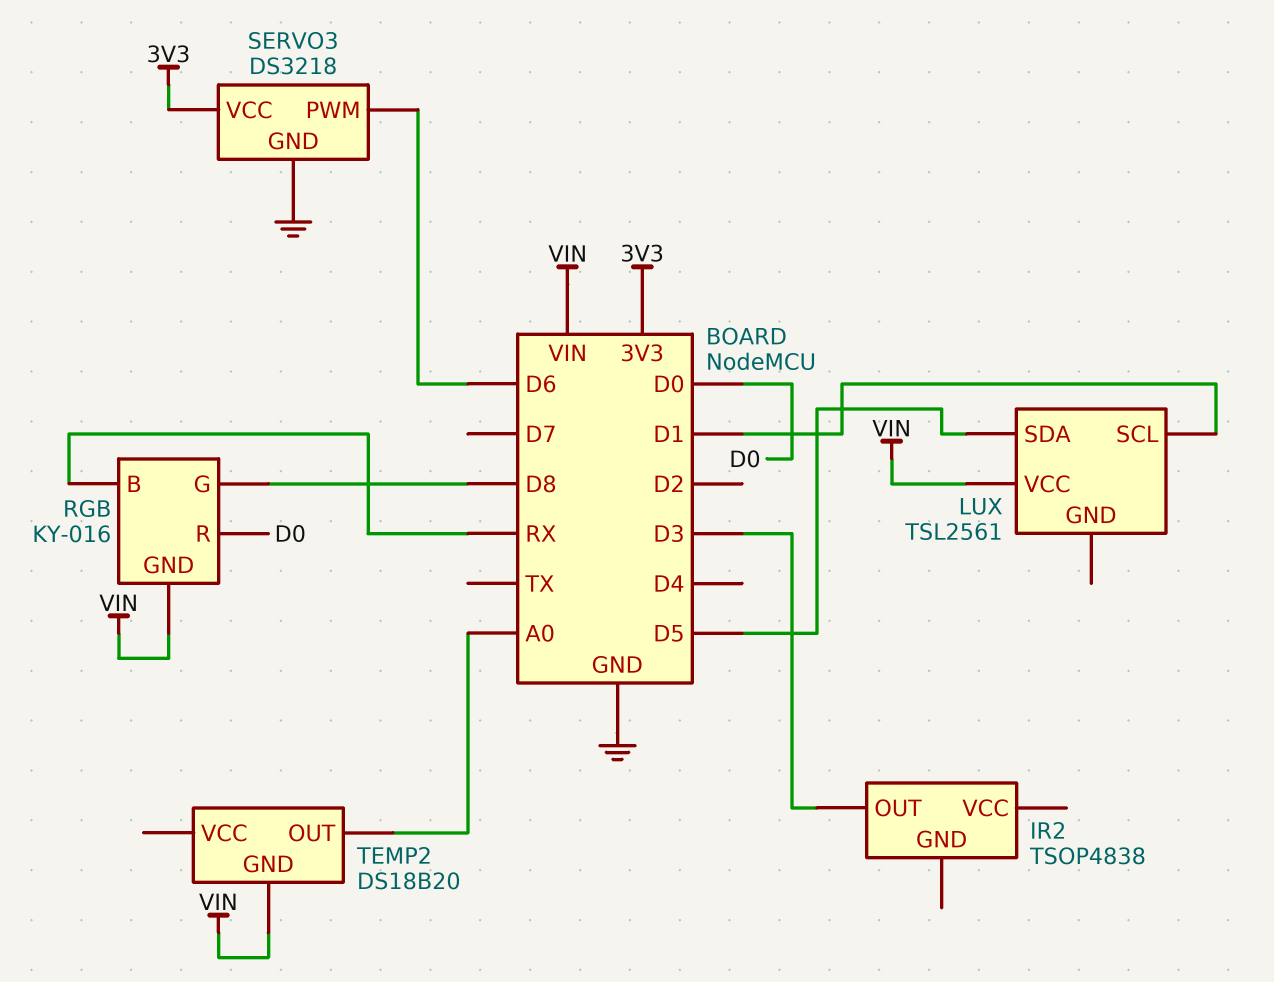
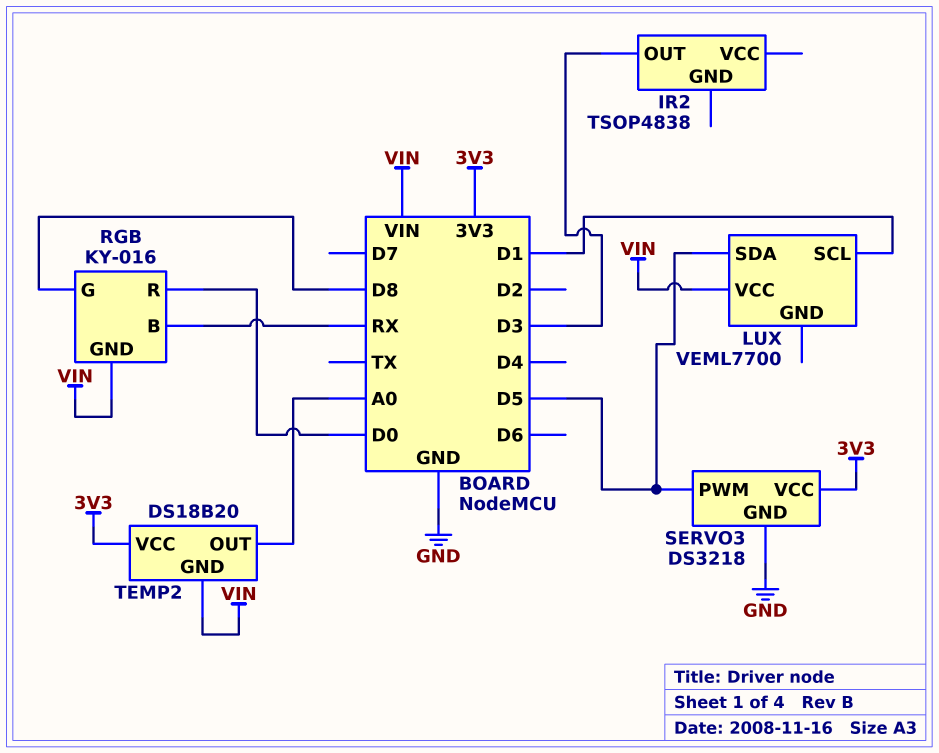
LUX: TSL2561 -> VEML7700
SERVO3 pin PWM: D6 -> D5
TEMP2 pin VCC: none -> 3V3

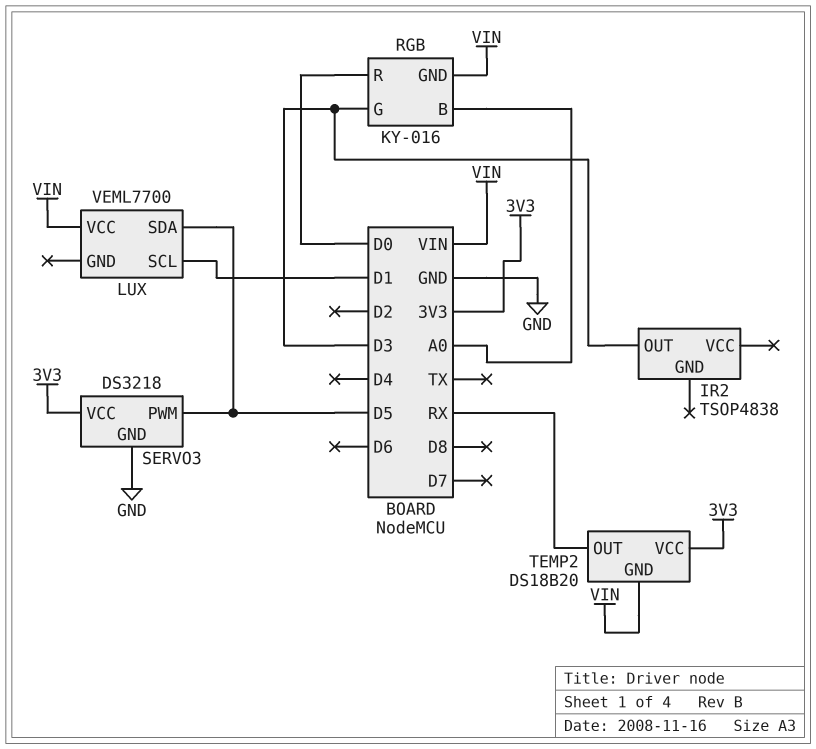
RGB pin B: RX -> A0
RGB pin G: D8 -> D3
TEMP2 pin OUT: A0 -> RX

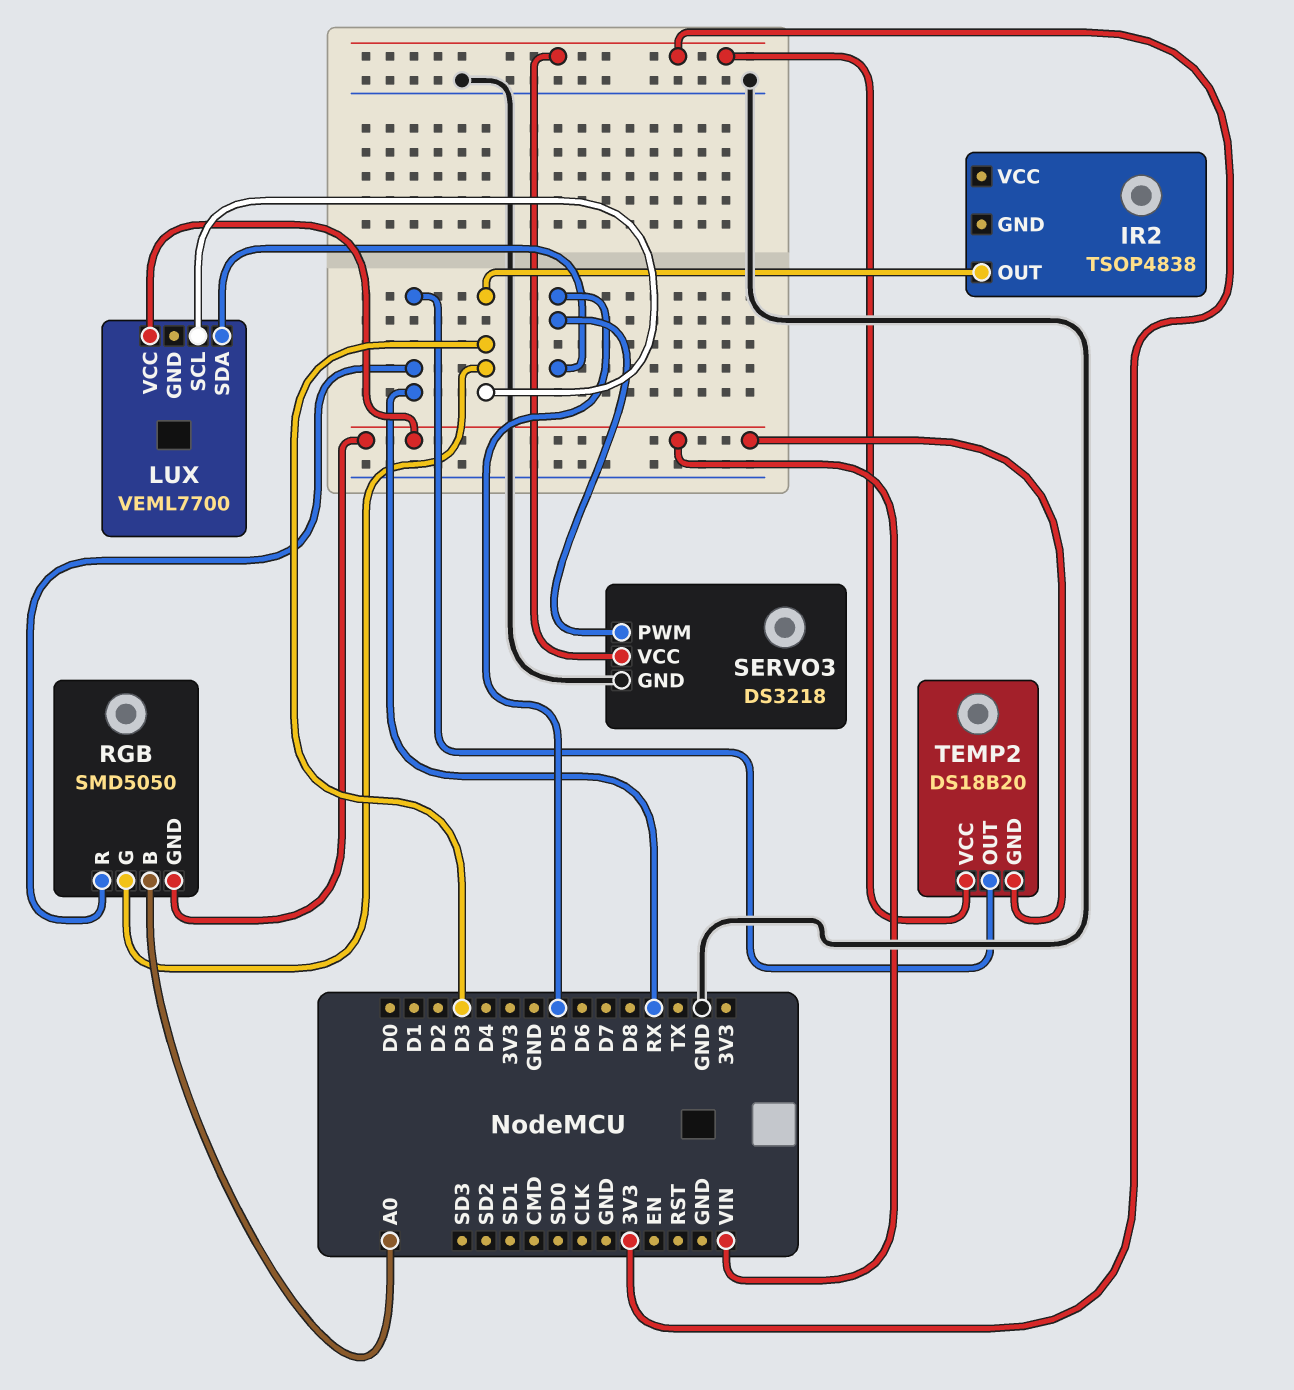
LUX pin SCL: D1 -> D3
RGB: KY-016 -> SMD5050
RGB pin R: D0 -> RX

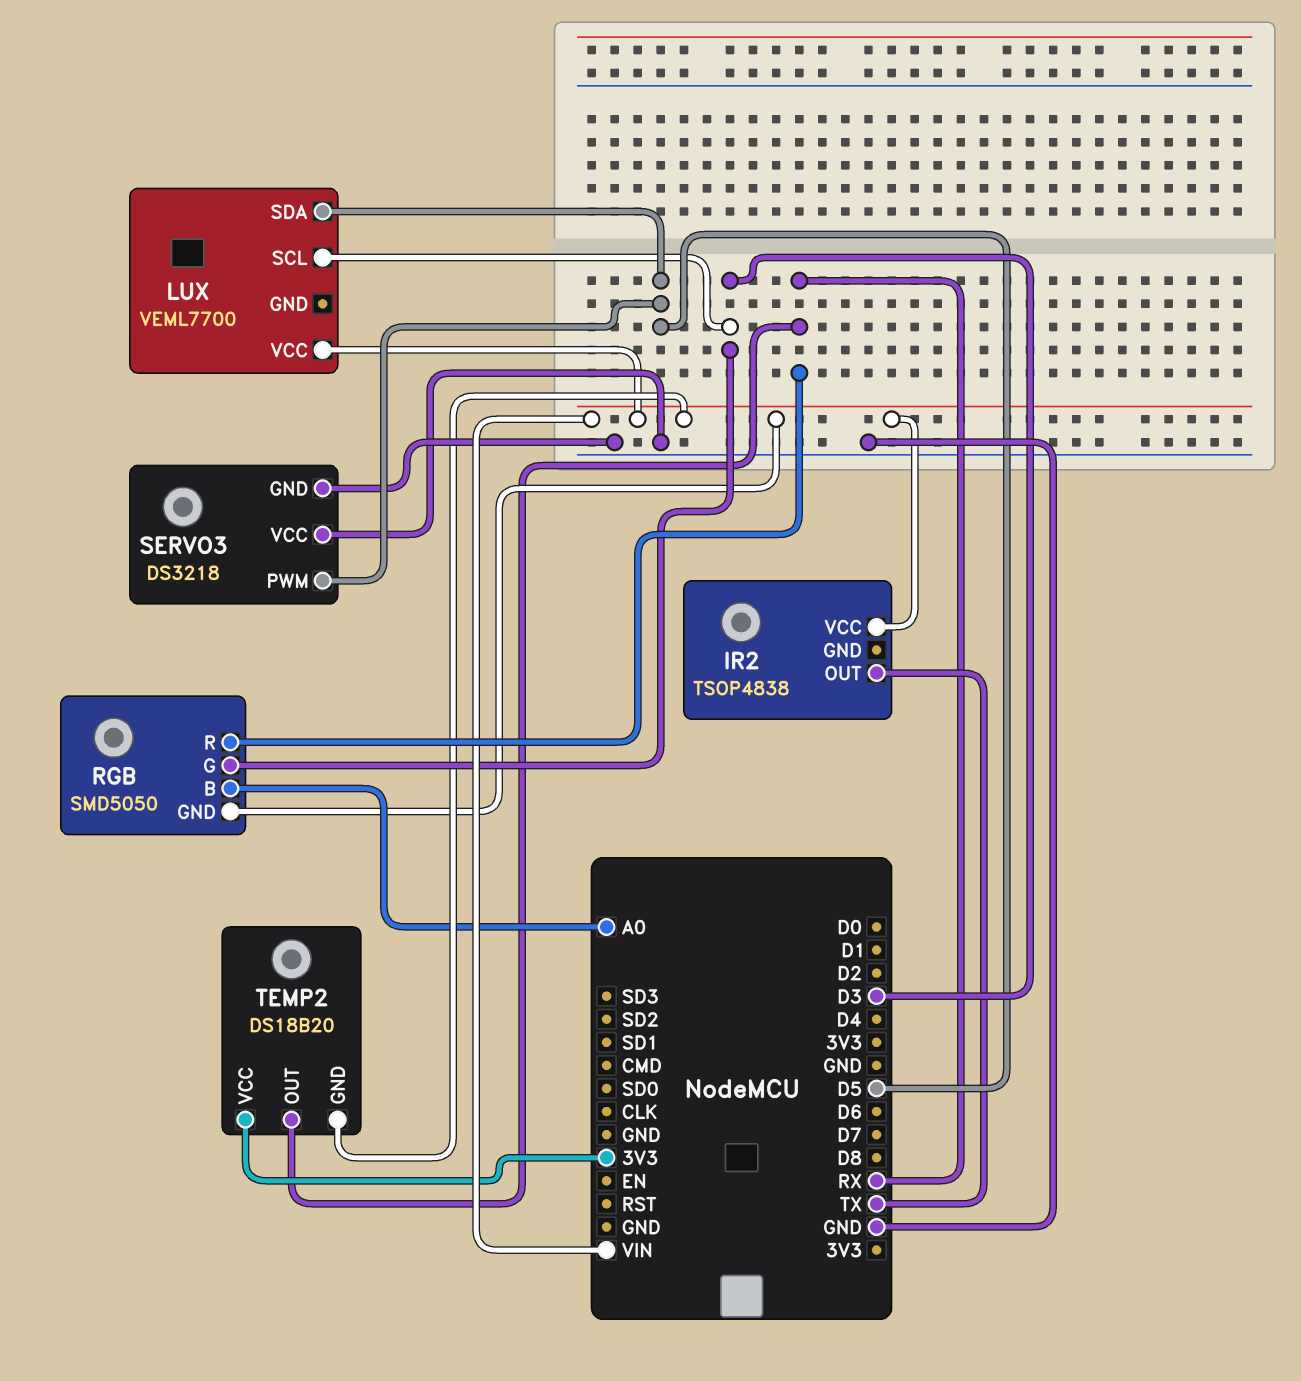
IR2 pin OUT: D3 -> TX
IR2 pin VCC: none -> VIN
SERVO3 pin VCC: 3V3 -> GND

